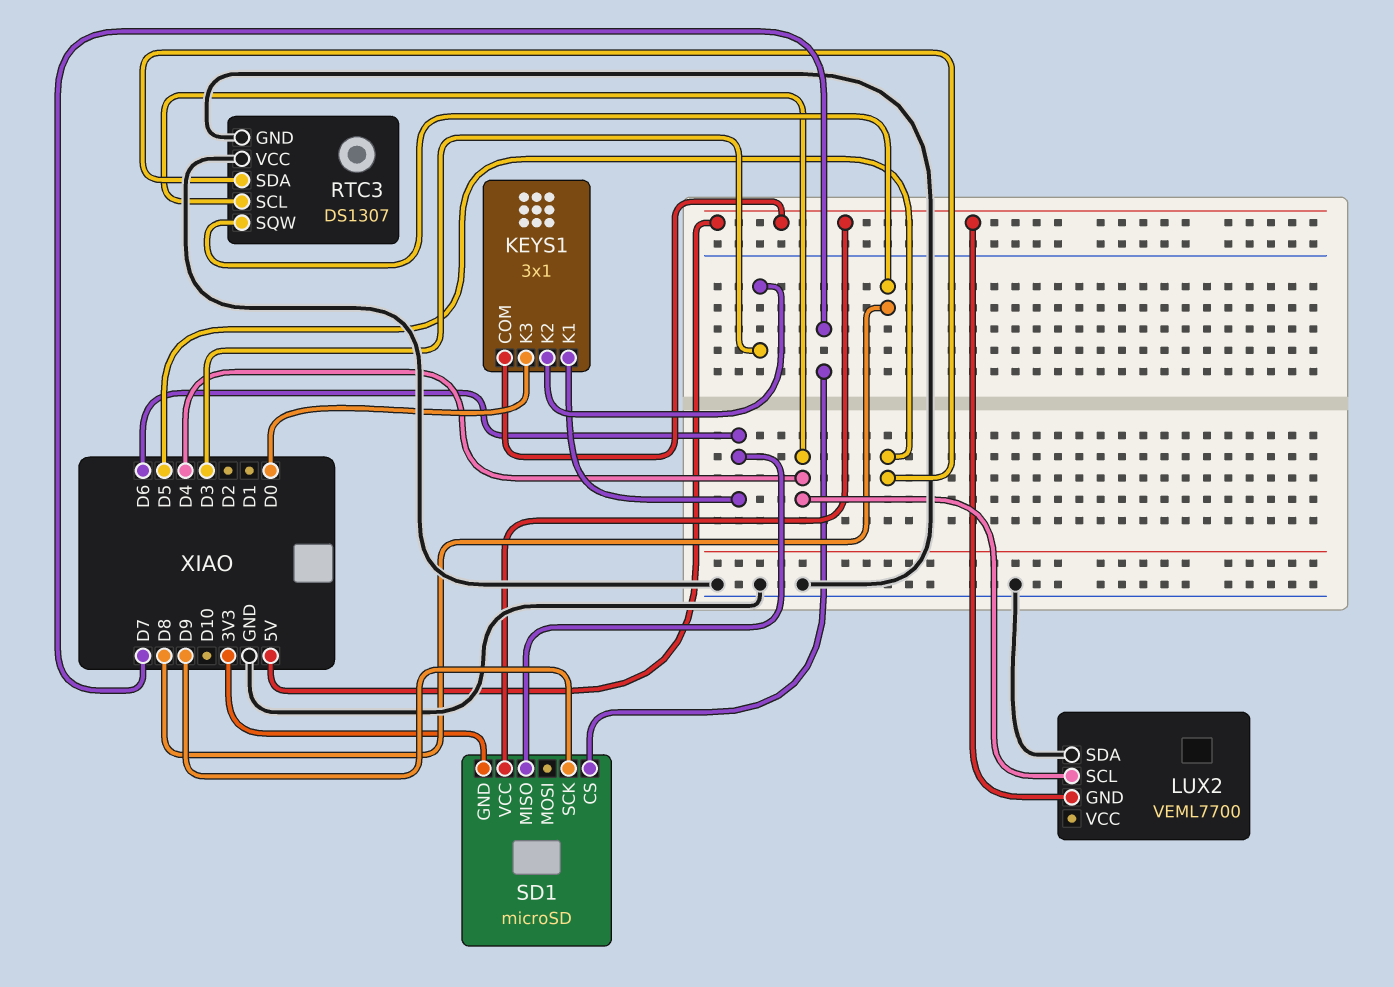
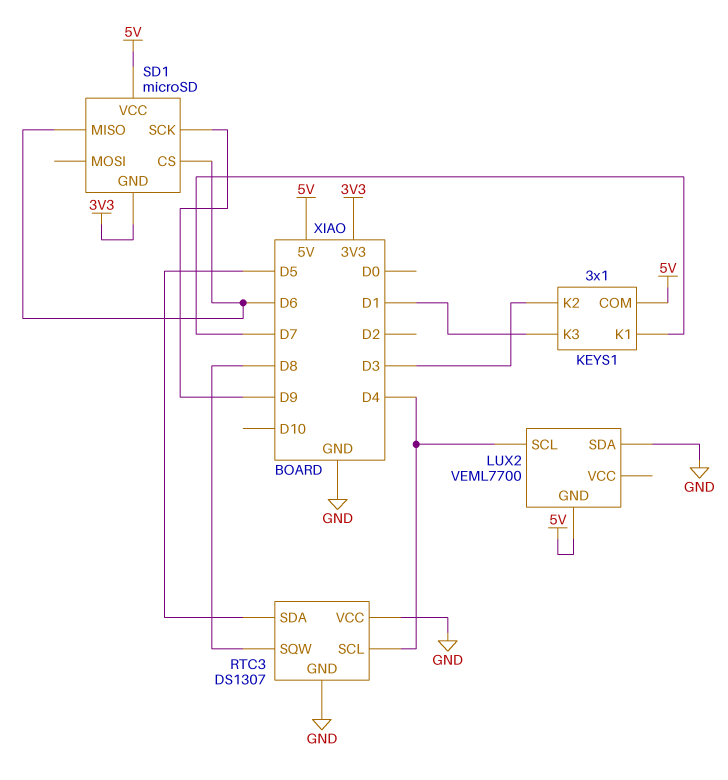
KEYS1 pin K1: D6 -> D7
KEYS1 pin K3: D0 -> D1
SD1 pin CS: D7 -> D6

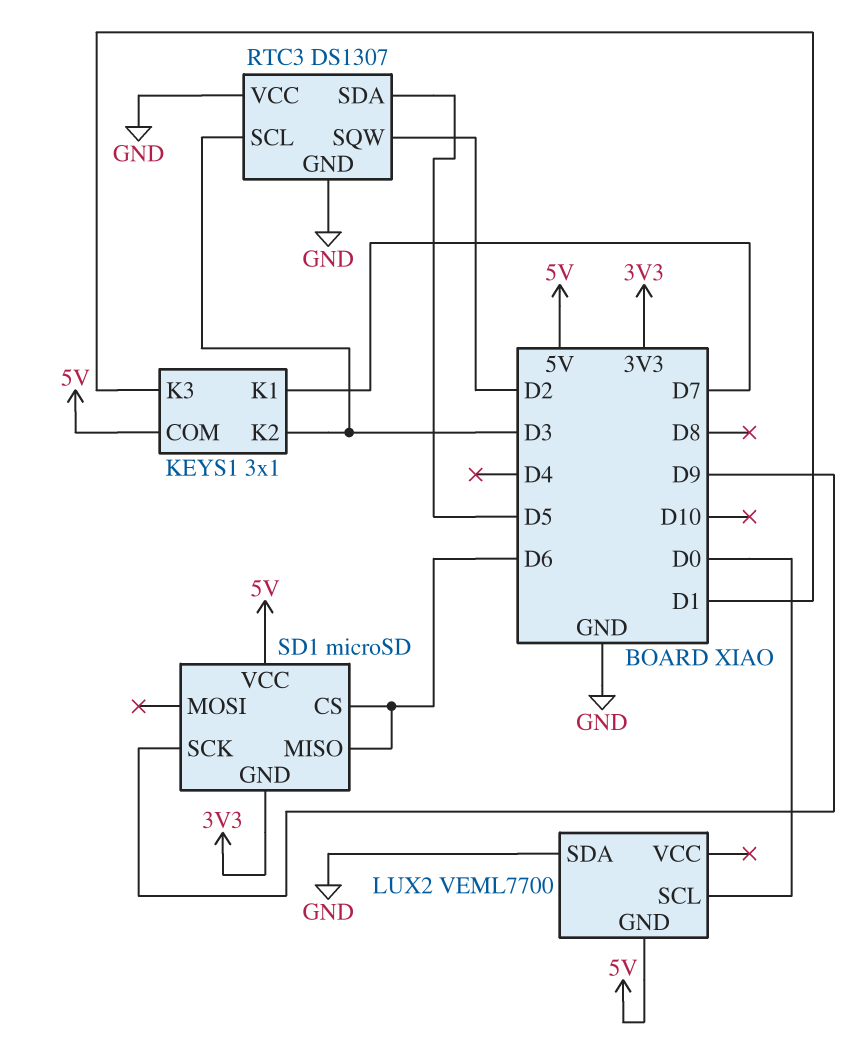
LUX2 pin SCL: D4 -> D0
RTC3 pin SCL: D4 -> D3
RTC3 pin SQW: D8 -> D2

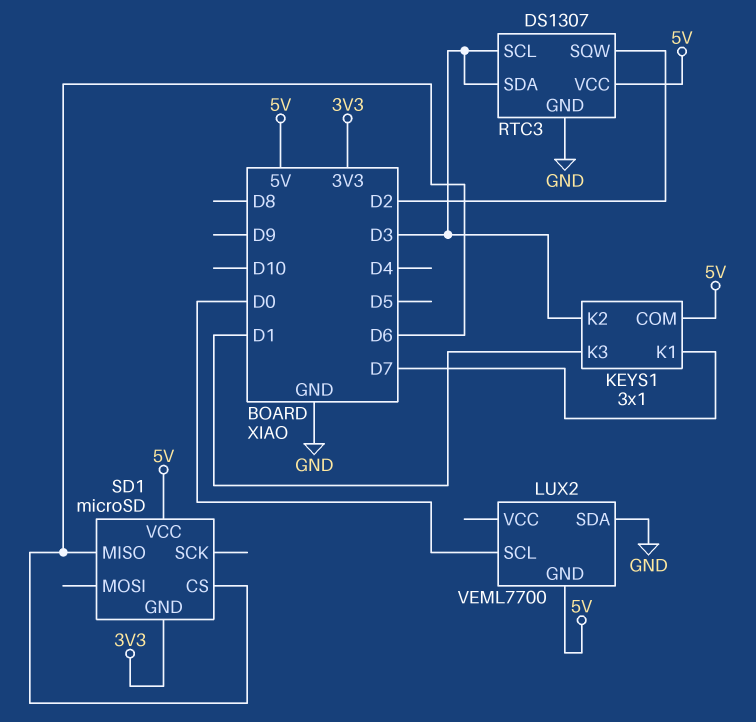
RTC3 pin SDA: D5 -> D3
RTC3 pin VCC: GND -> 5V
SD1 pin SCK: D9 -> none

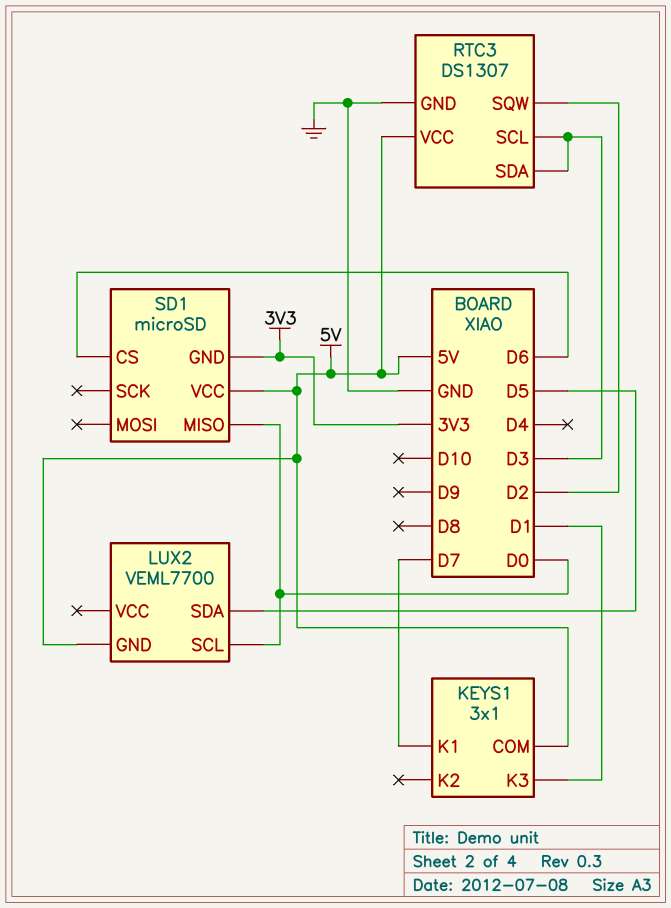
KEYS1 pin K2: D3 -> none
LUX2 pin SDA: GND -> D5
SD1 pin MISO: D6 -> D0

